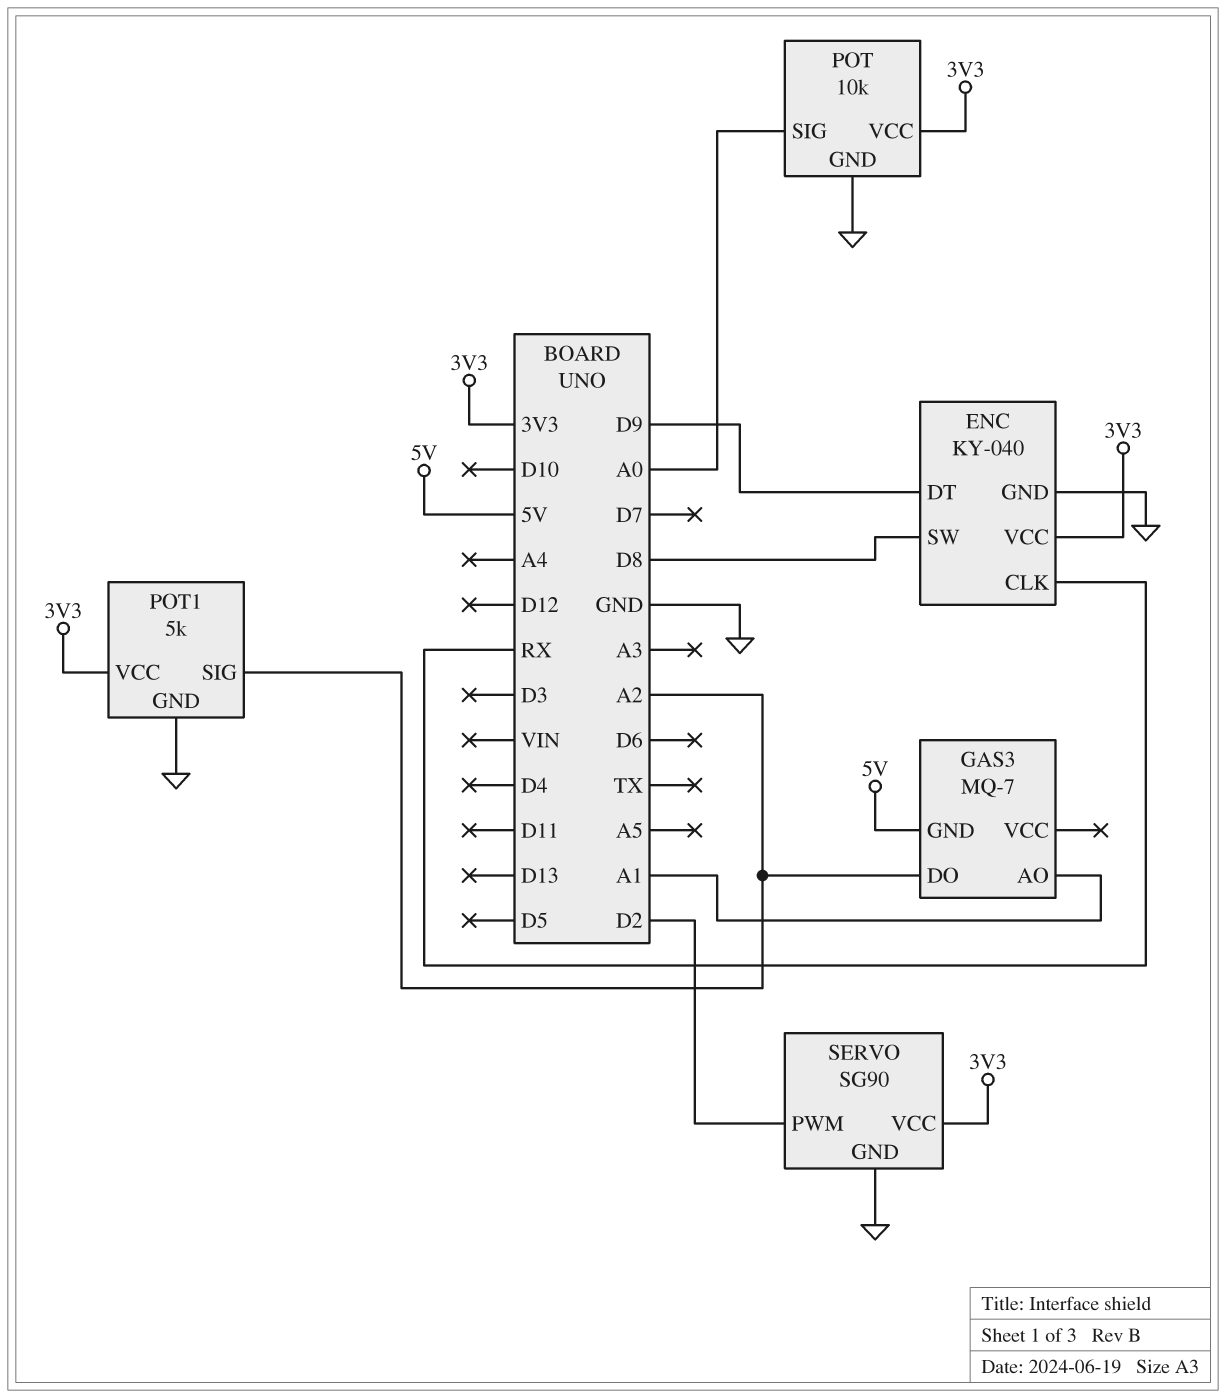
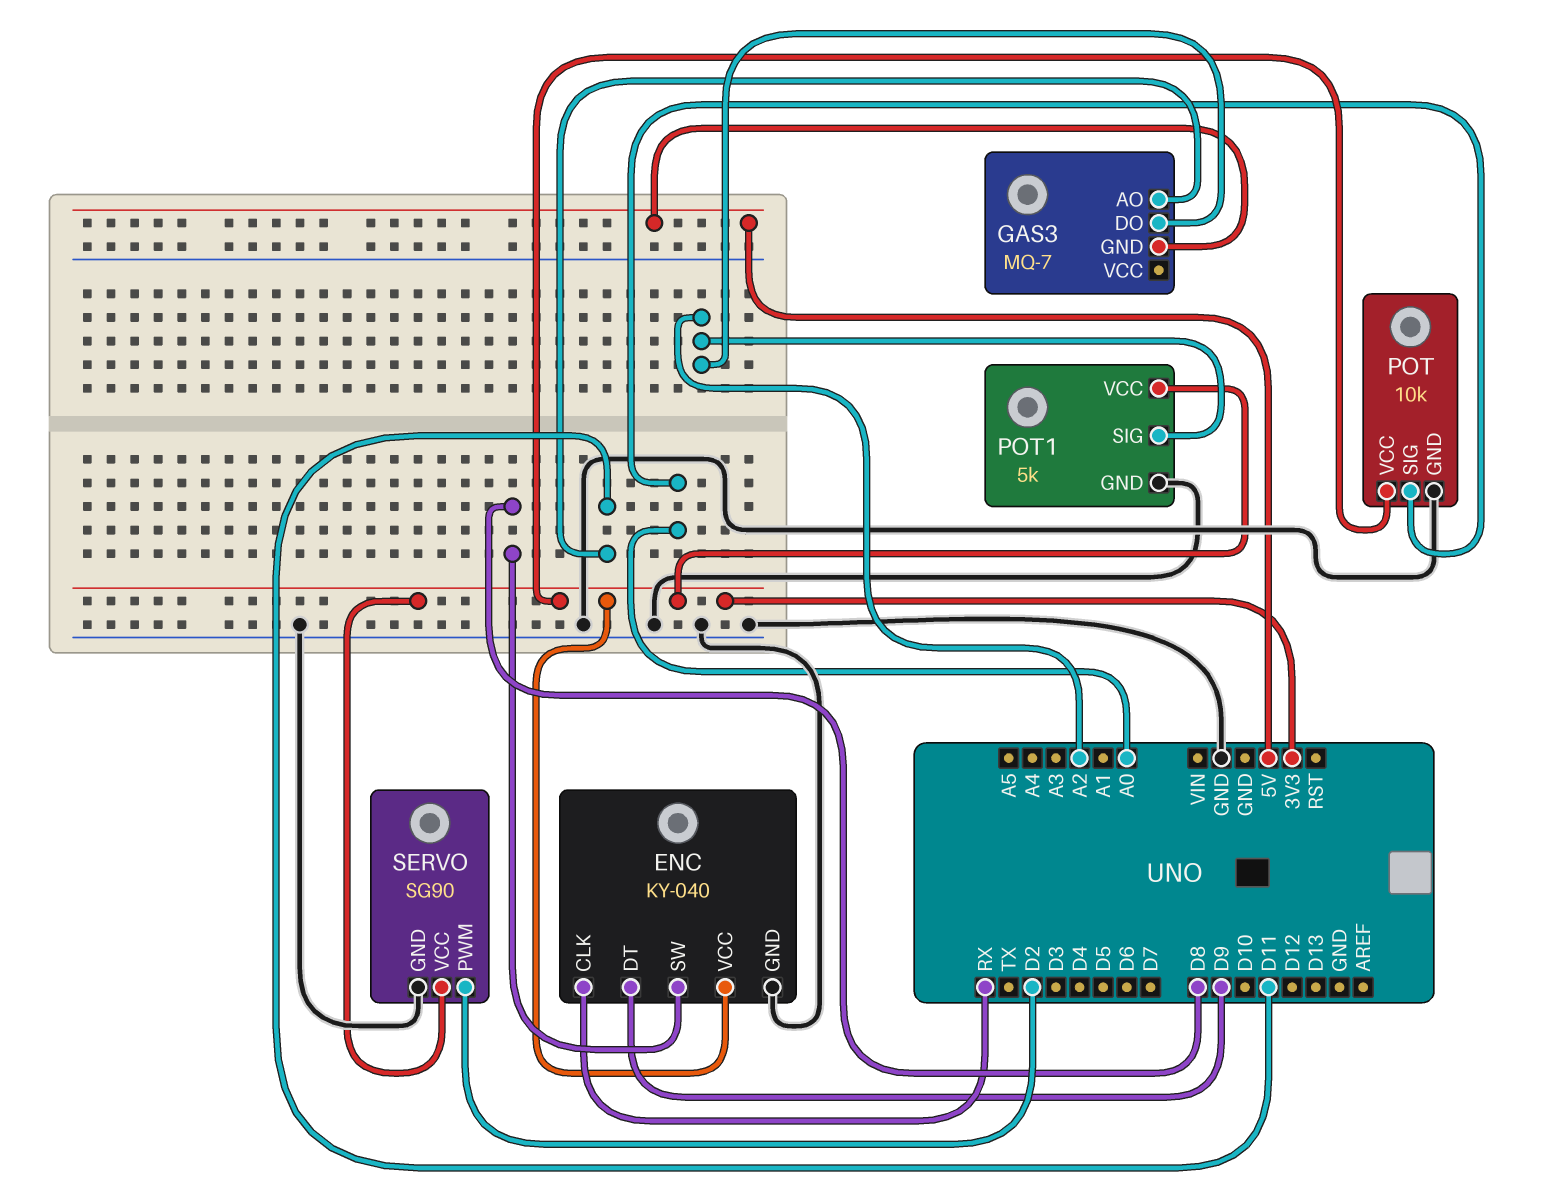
GAS3 pin AO: A1 -> D11

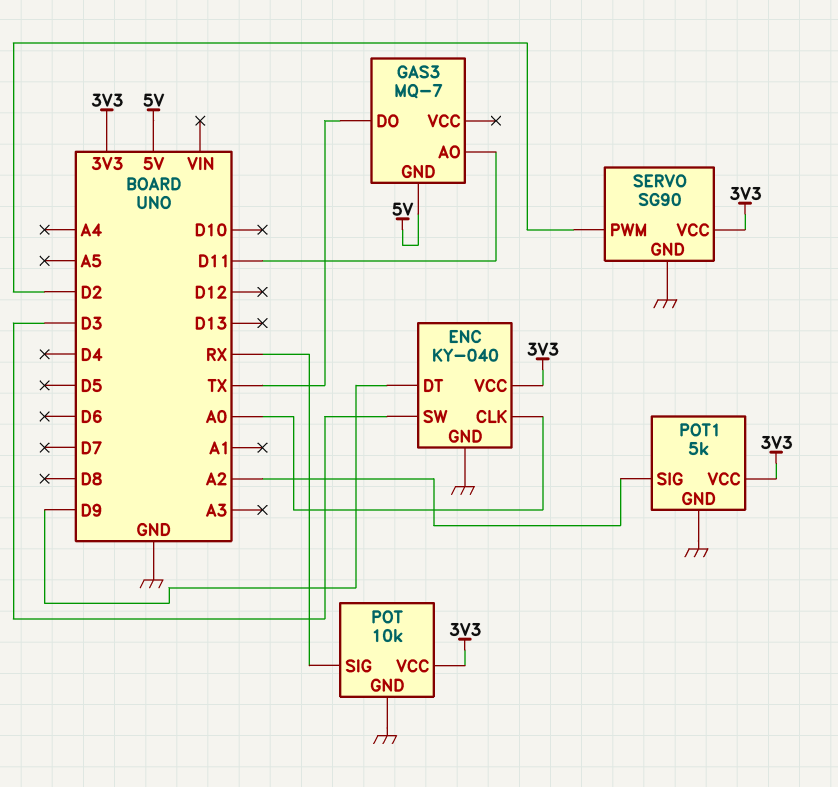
ENC pin CLK: RX -> A0
ENC pin SW: D8 -> D3
GAS3 pin DO: A2 -> TX
POT pin SIG: A0 -> RX

